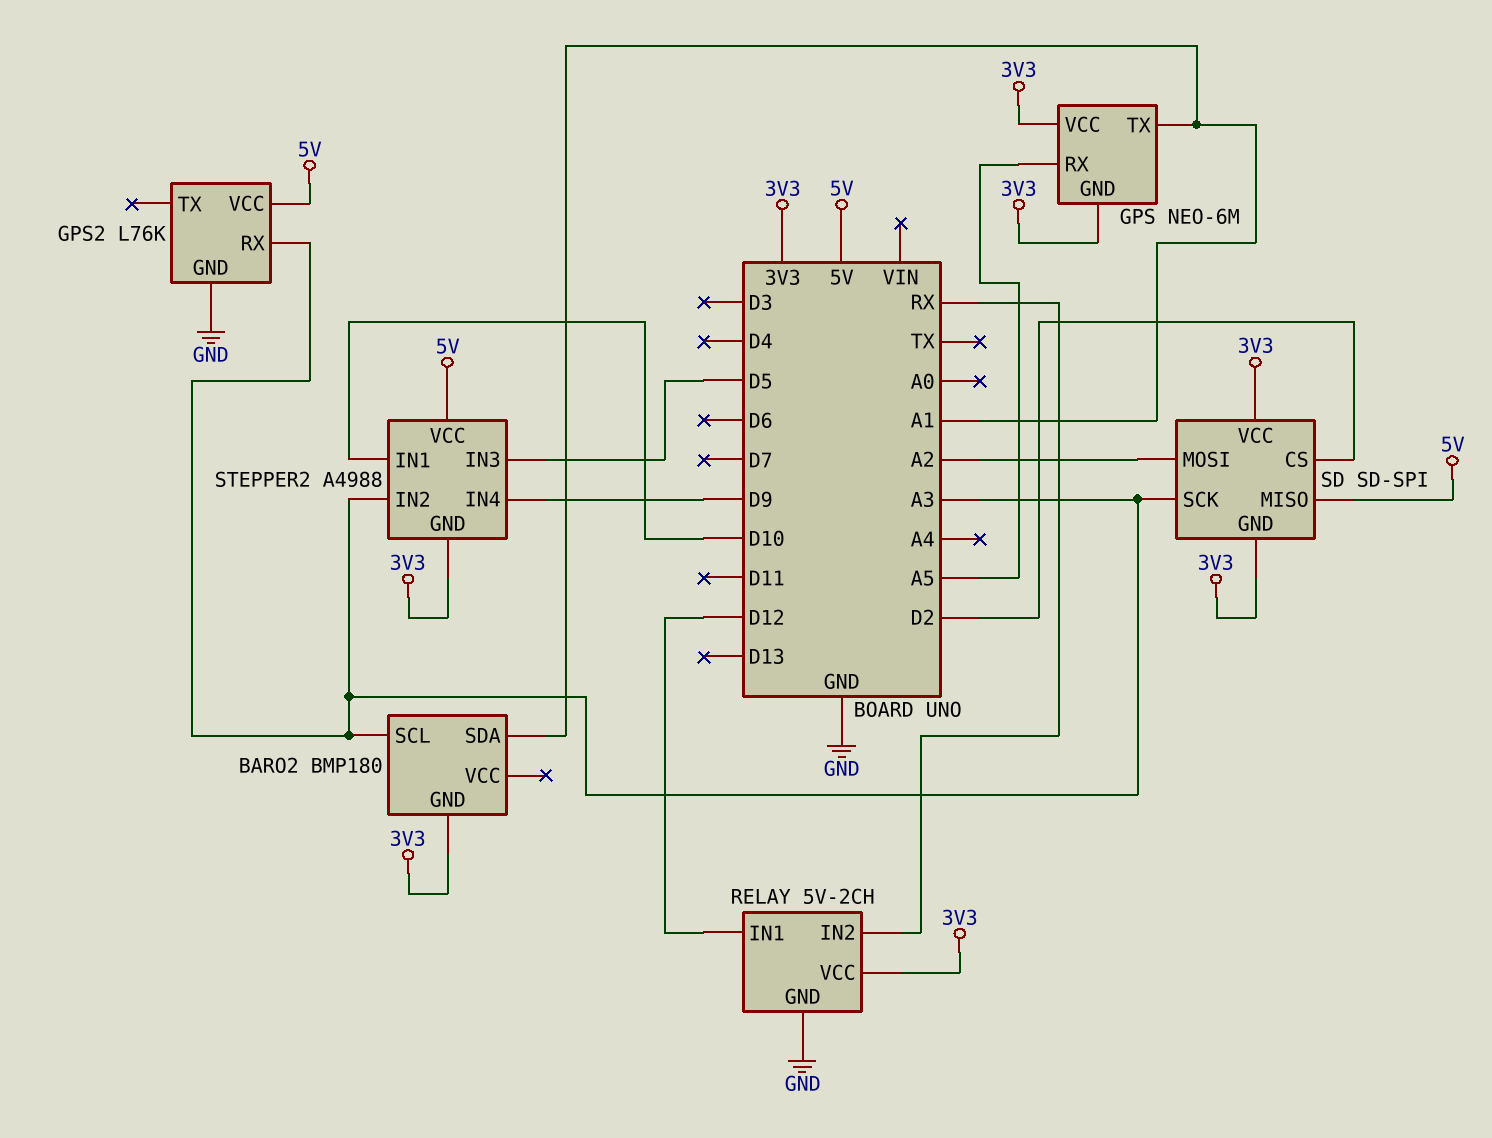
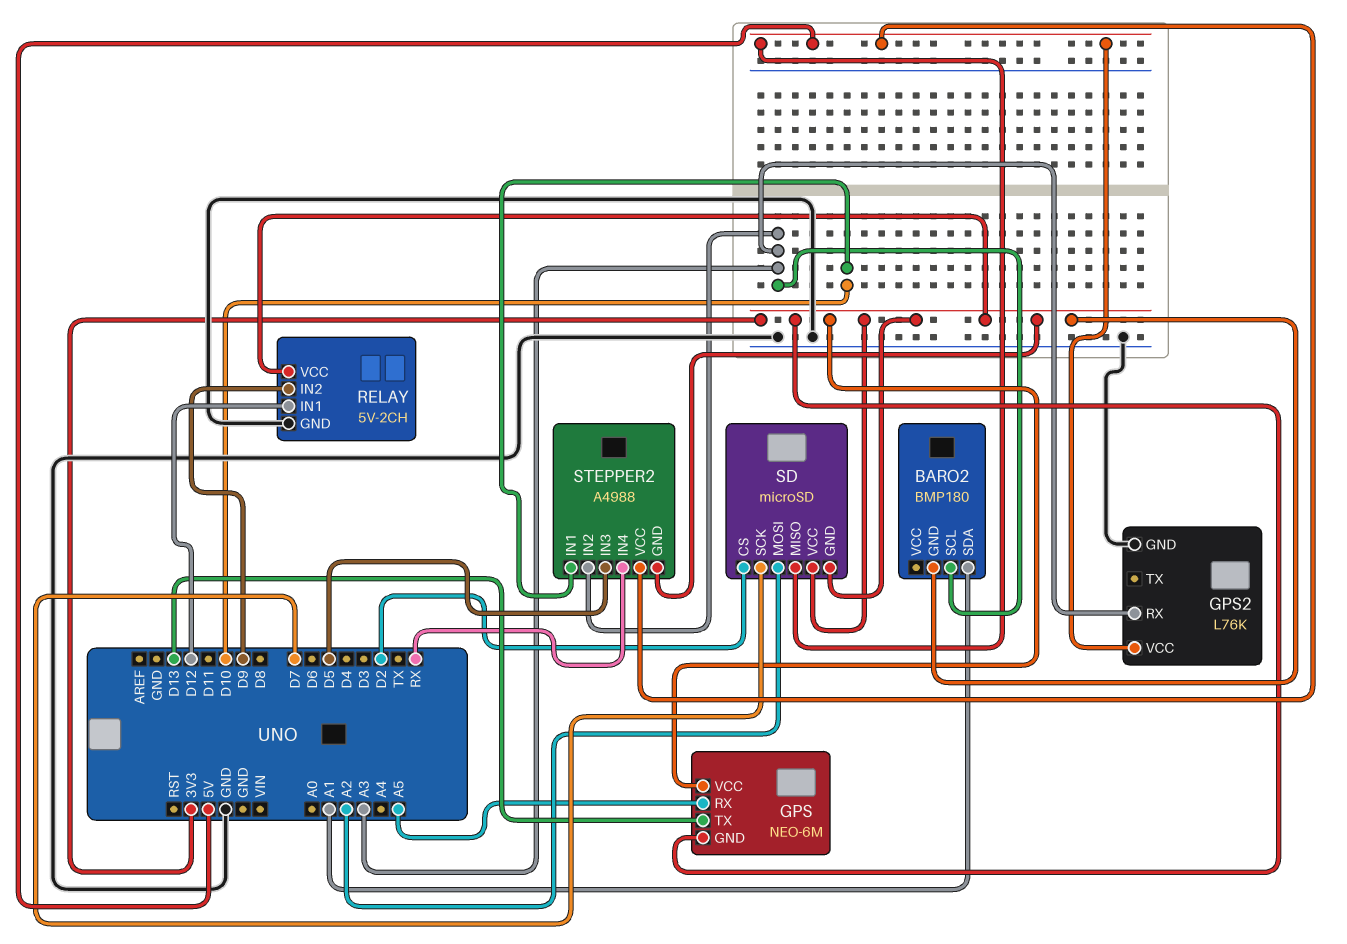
GPS pin TX: A1 -> D13
RELAY pin IN2: RX -> D9
SD: SD-SPI -> microSD
SD pin SCK: A3 -> D7
STEPPER2 pin IN4: D9 -> RX

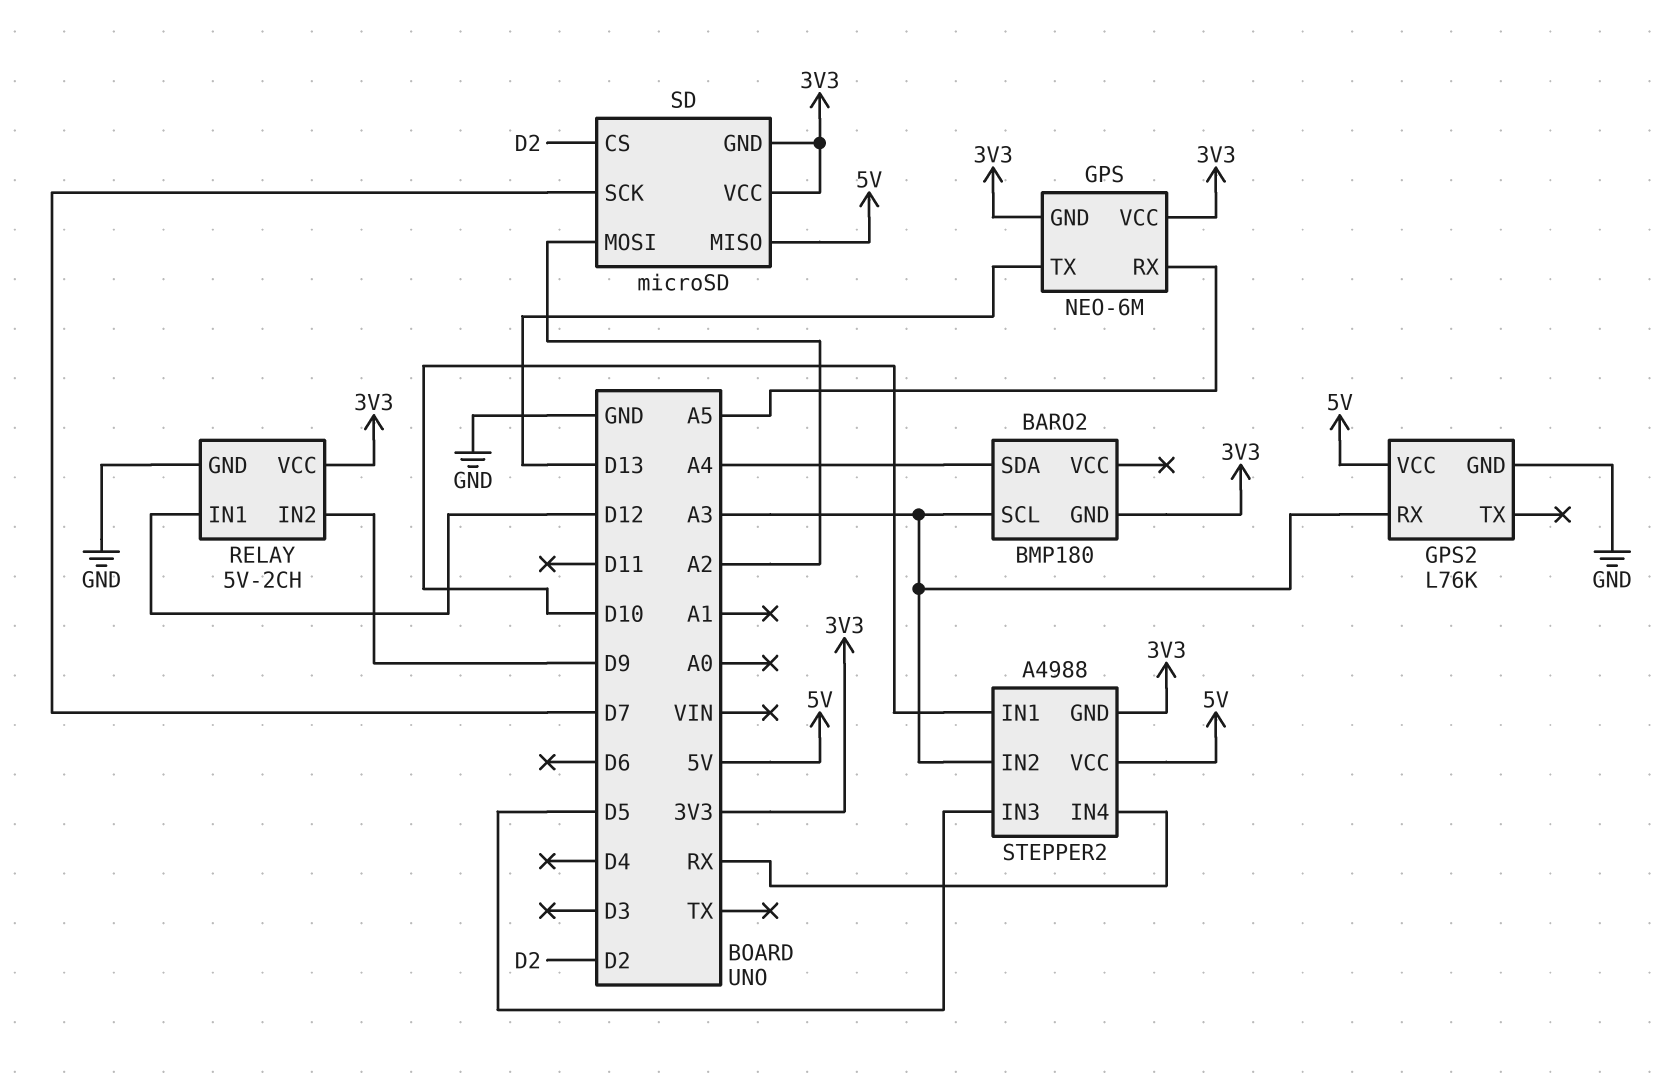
BARO2 pin SDA: A1 -> A4

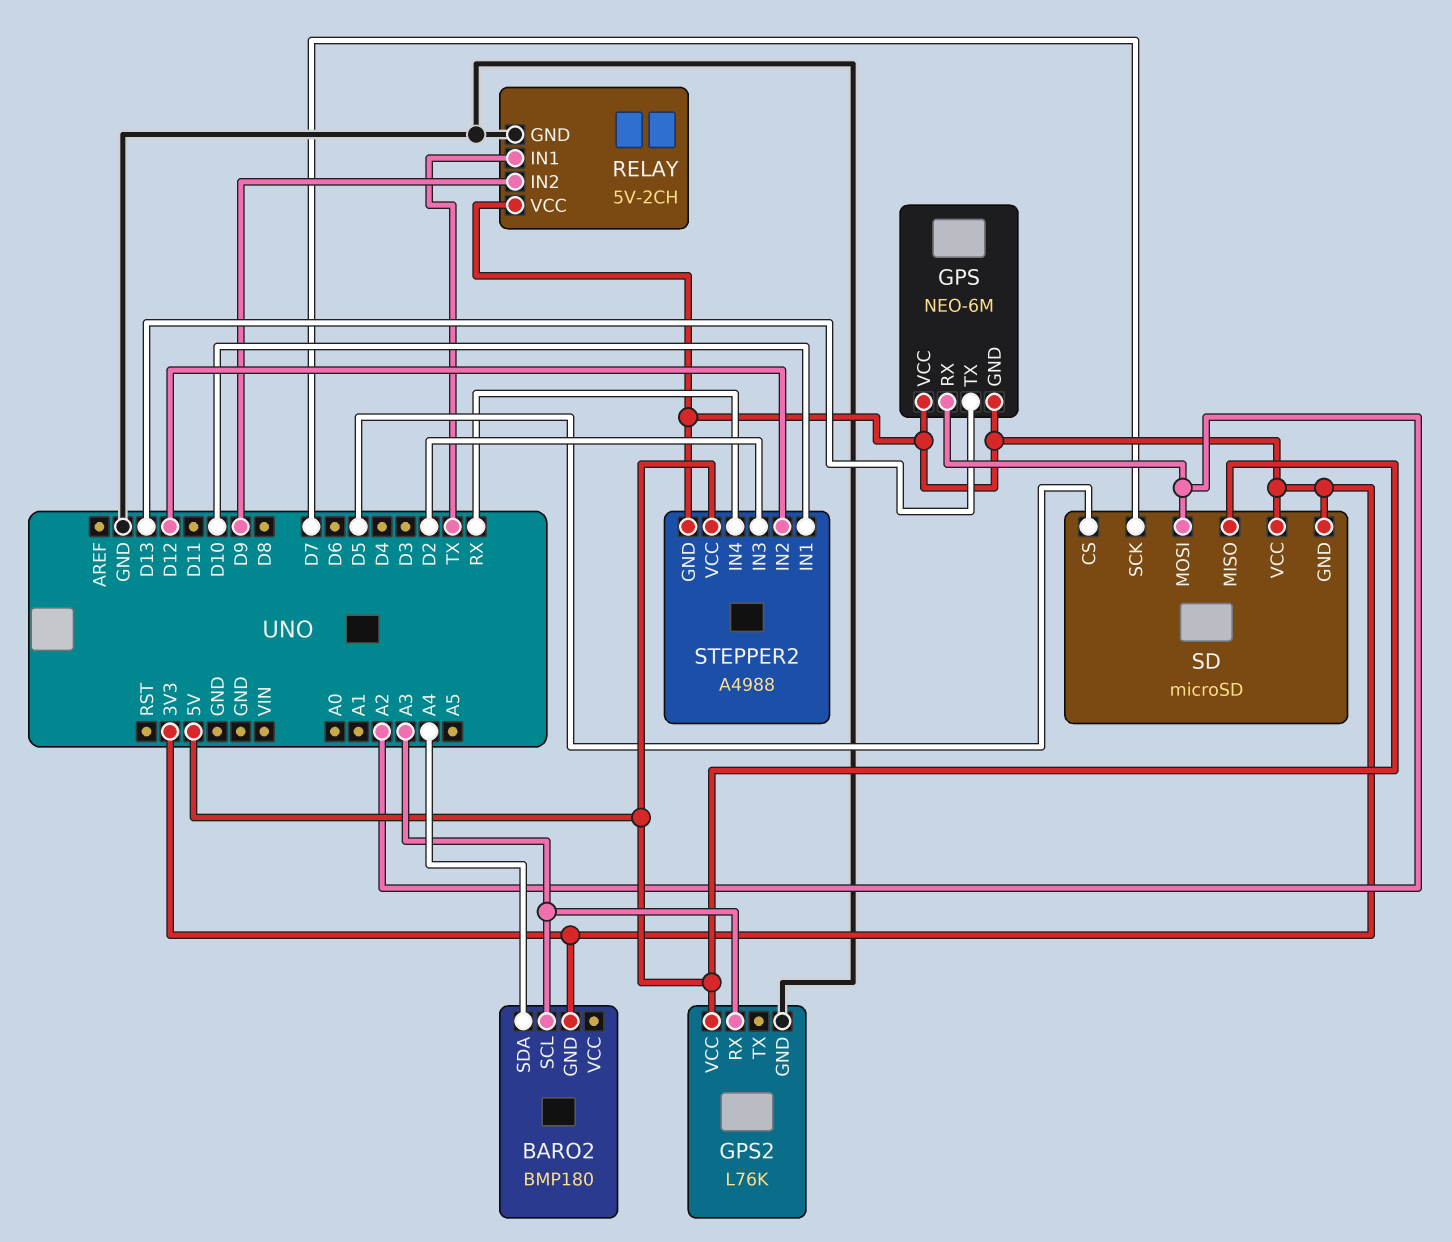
GPS pin RX: A5 -> A2
RELAY pin IN1: D12 -> TX
SD pin CS: D2 -> D5
STEPPER2 pin IN2: A3 -> D12
STEPPER2 pin IN3: D5 -> D2

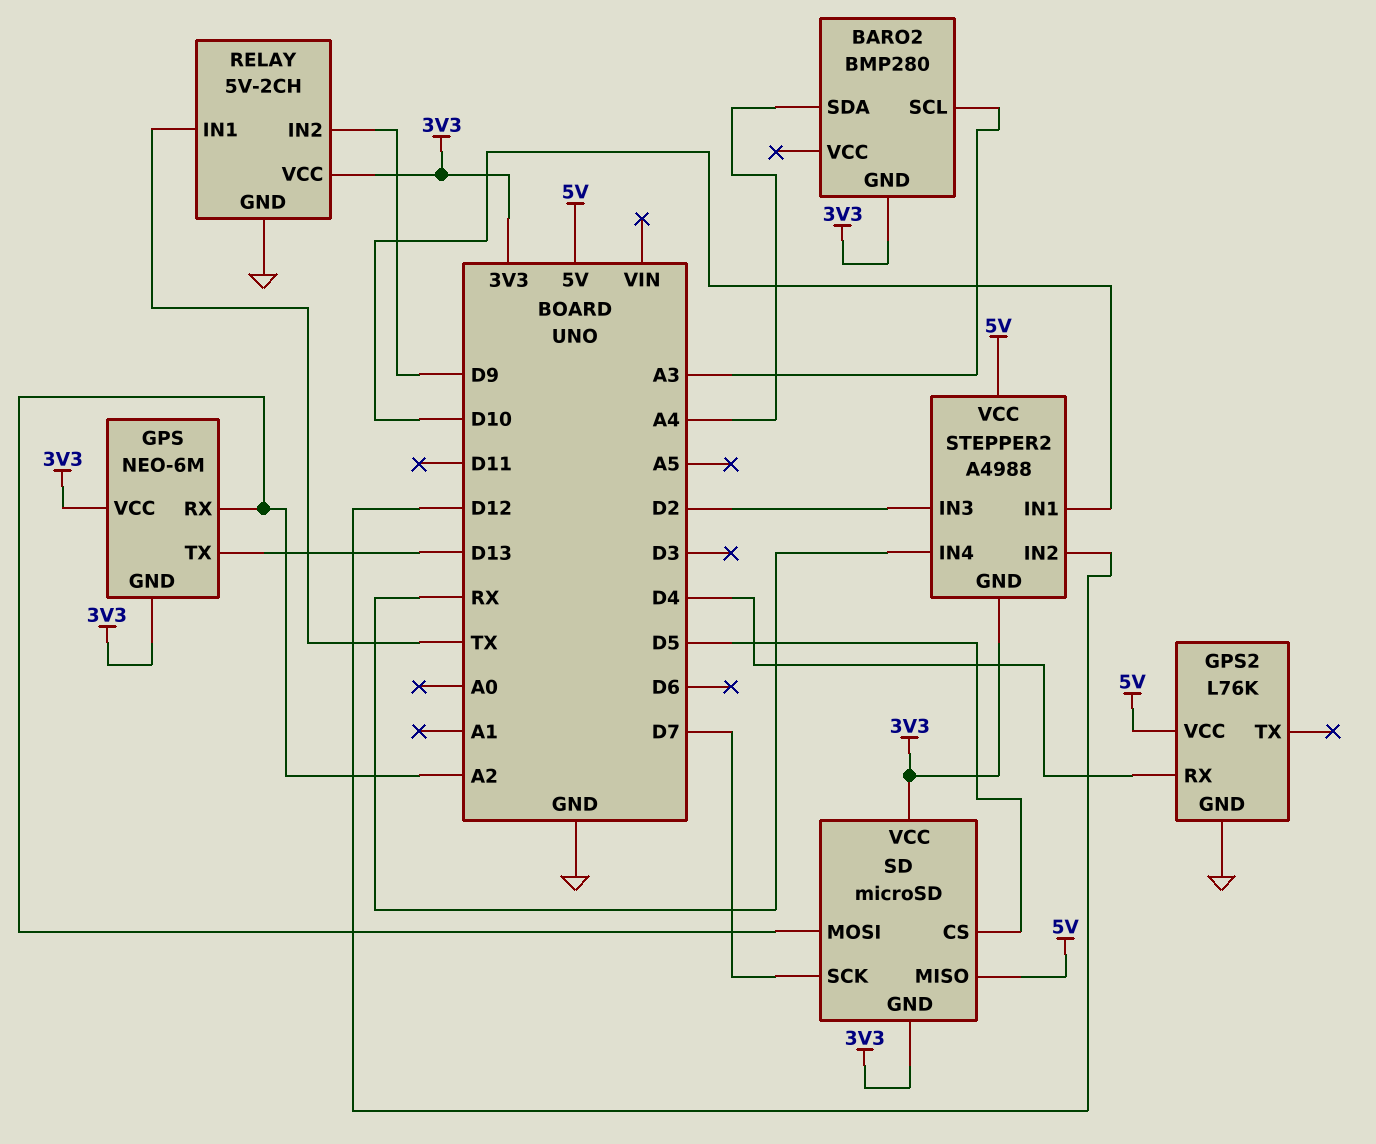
BARO2: BMP180 -> BMP280
GPS2 pin RX: A3 -> D4

